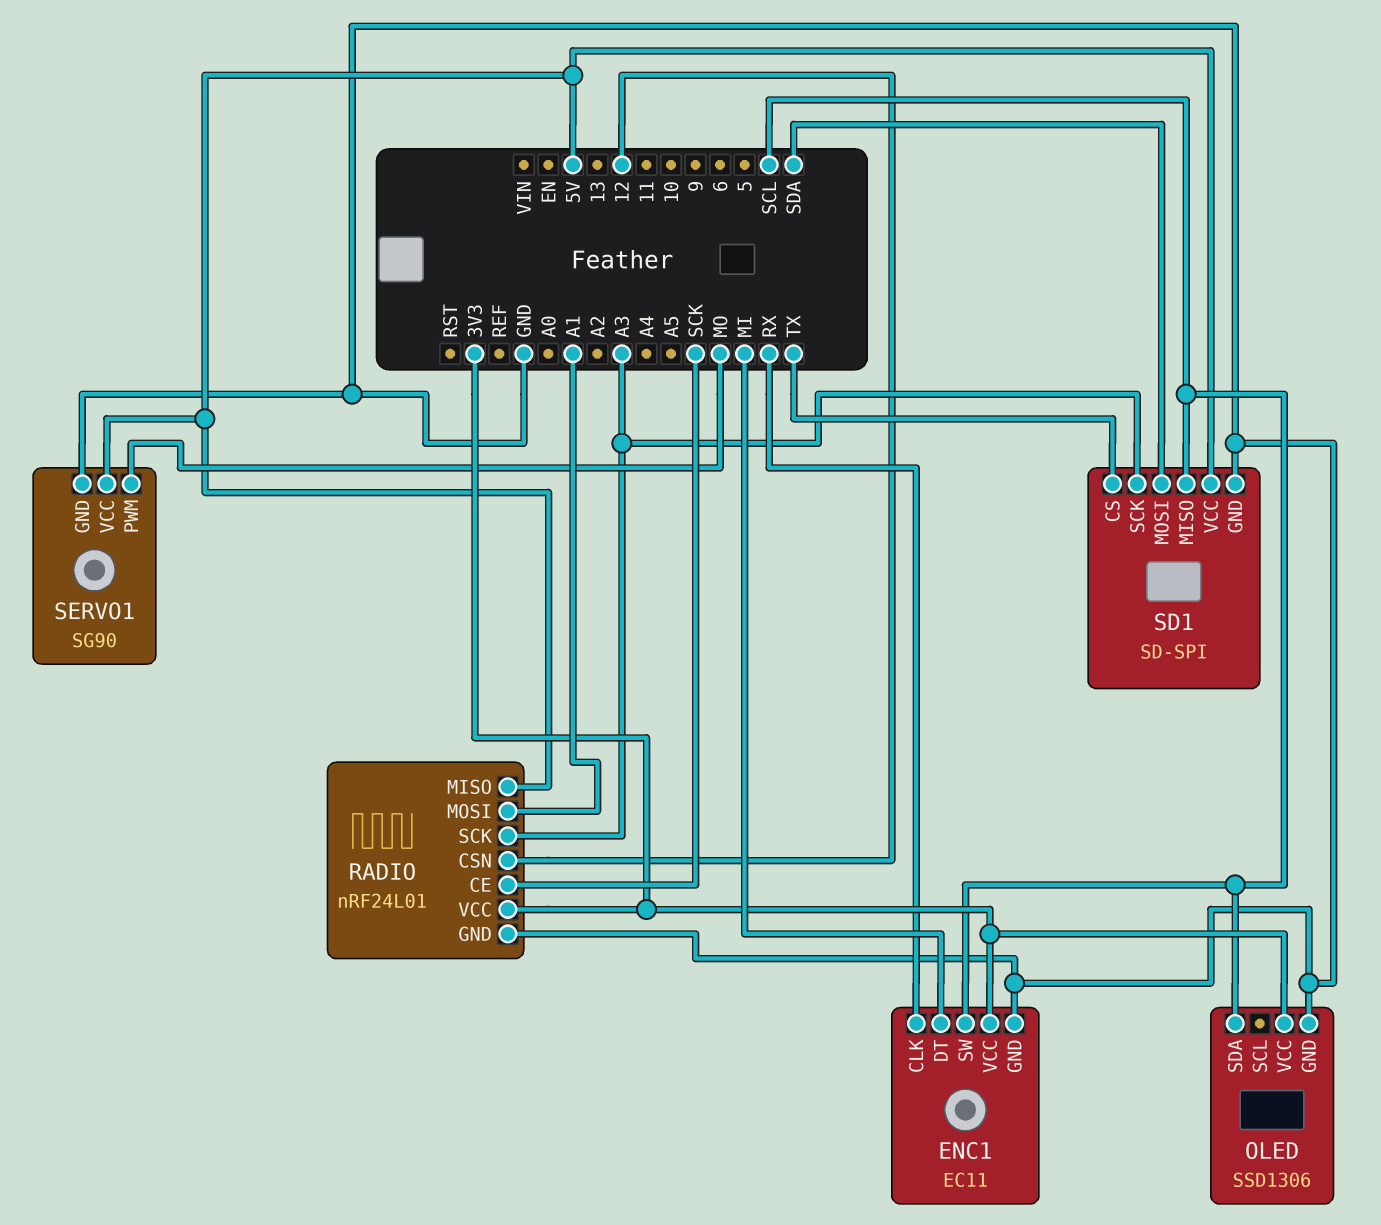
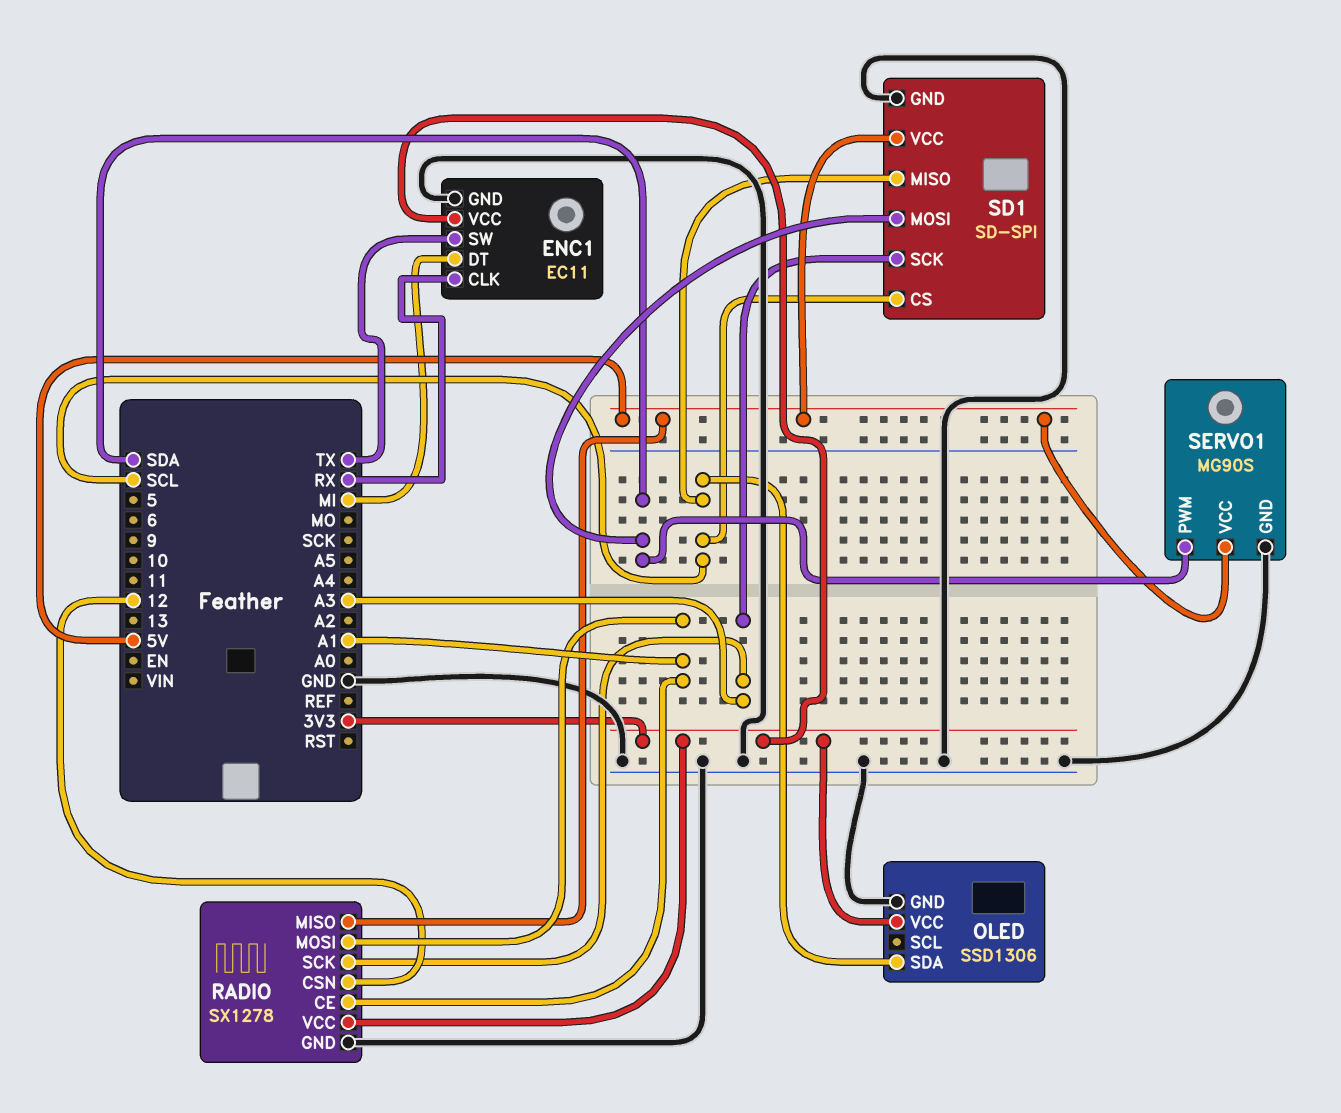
ENC1 pin SW: SCL -> TX
RADIO: nRF24L01 -> SX1278
RADIO pin CE: SCK -> A1
SD1 pin CS: TX -> SCL
SERVO1: SG90 -> MG90S
SERVO1 pin PWM: MO -> SDA

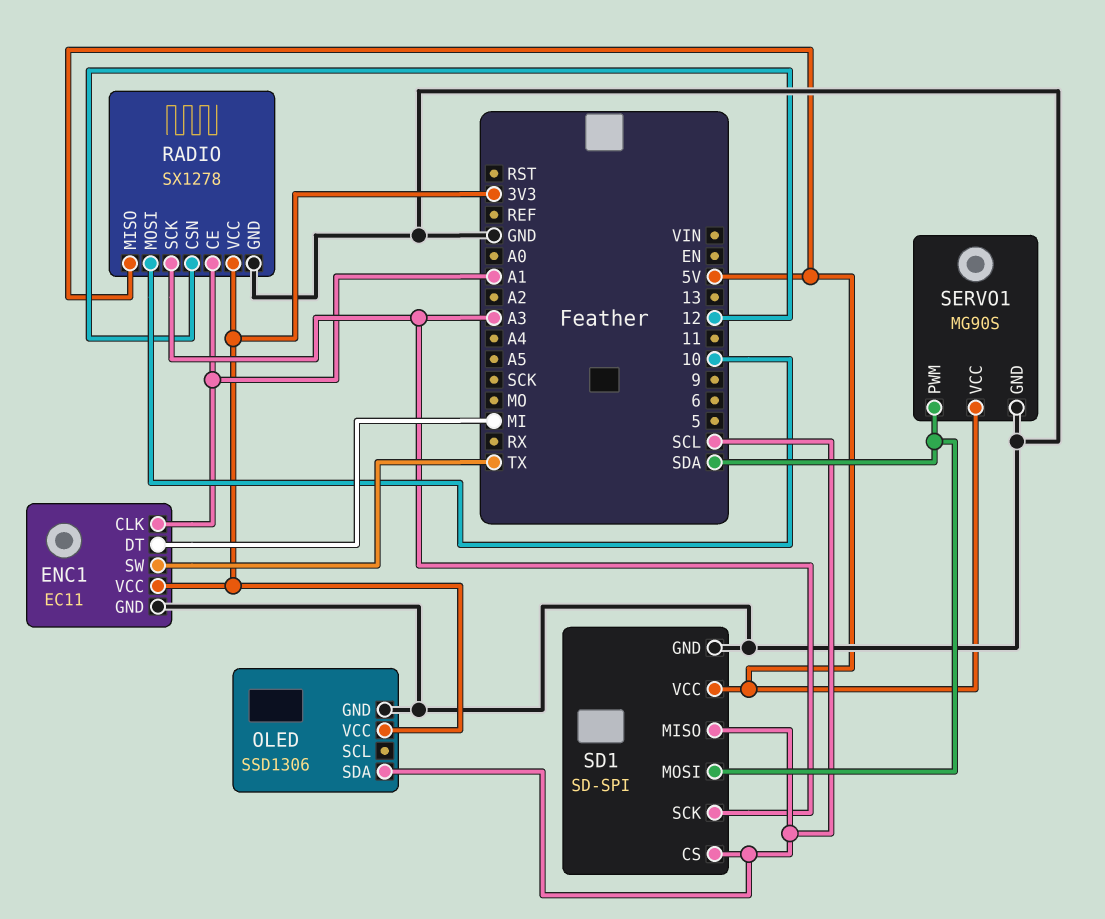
ENC1 pin CLK: RX -> A1
RADIO pin MOSI: A1 -> 10

